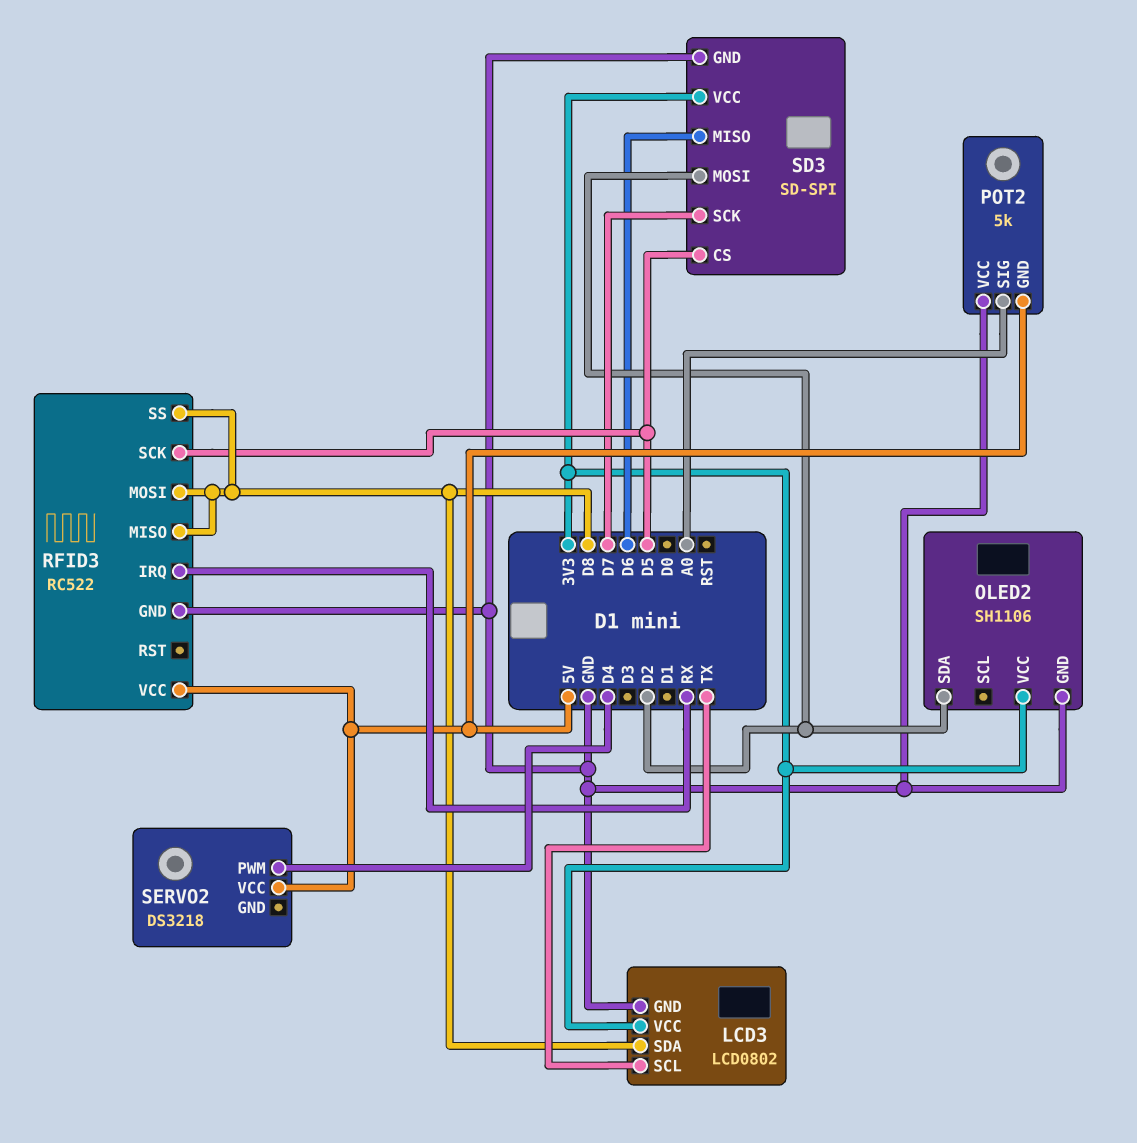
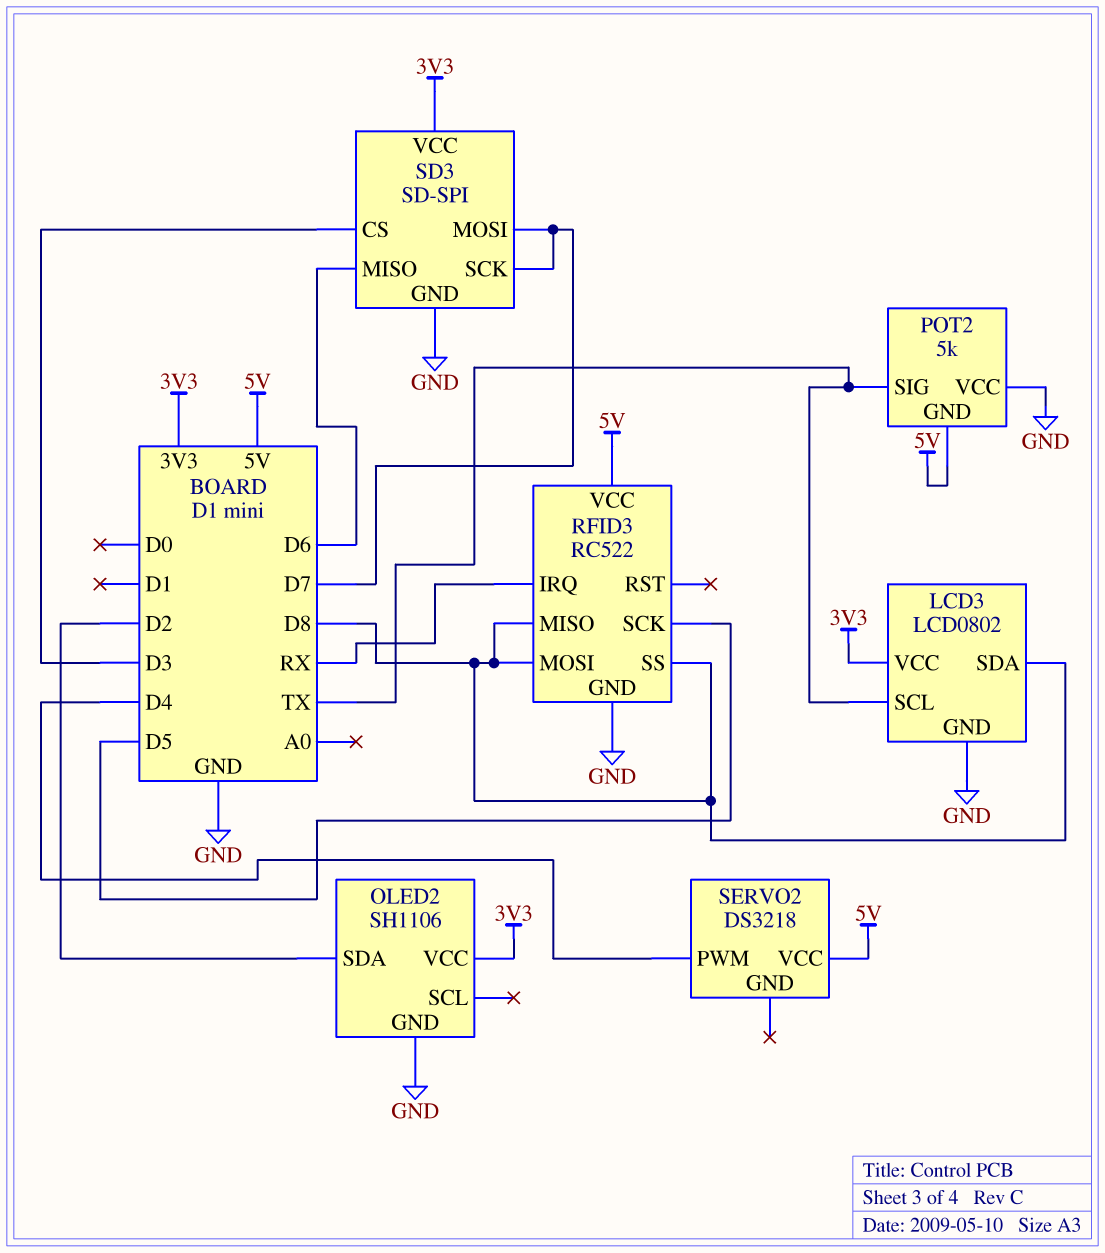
POT2 pin SIG: A0 -> TX
SD3 pin CS: D5 -> D3
SD3 pin MOSI: D2 -> D7

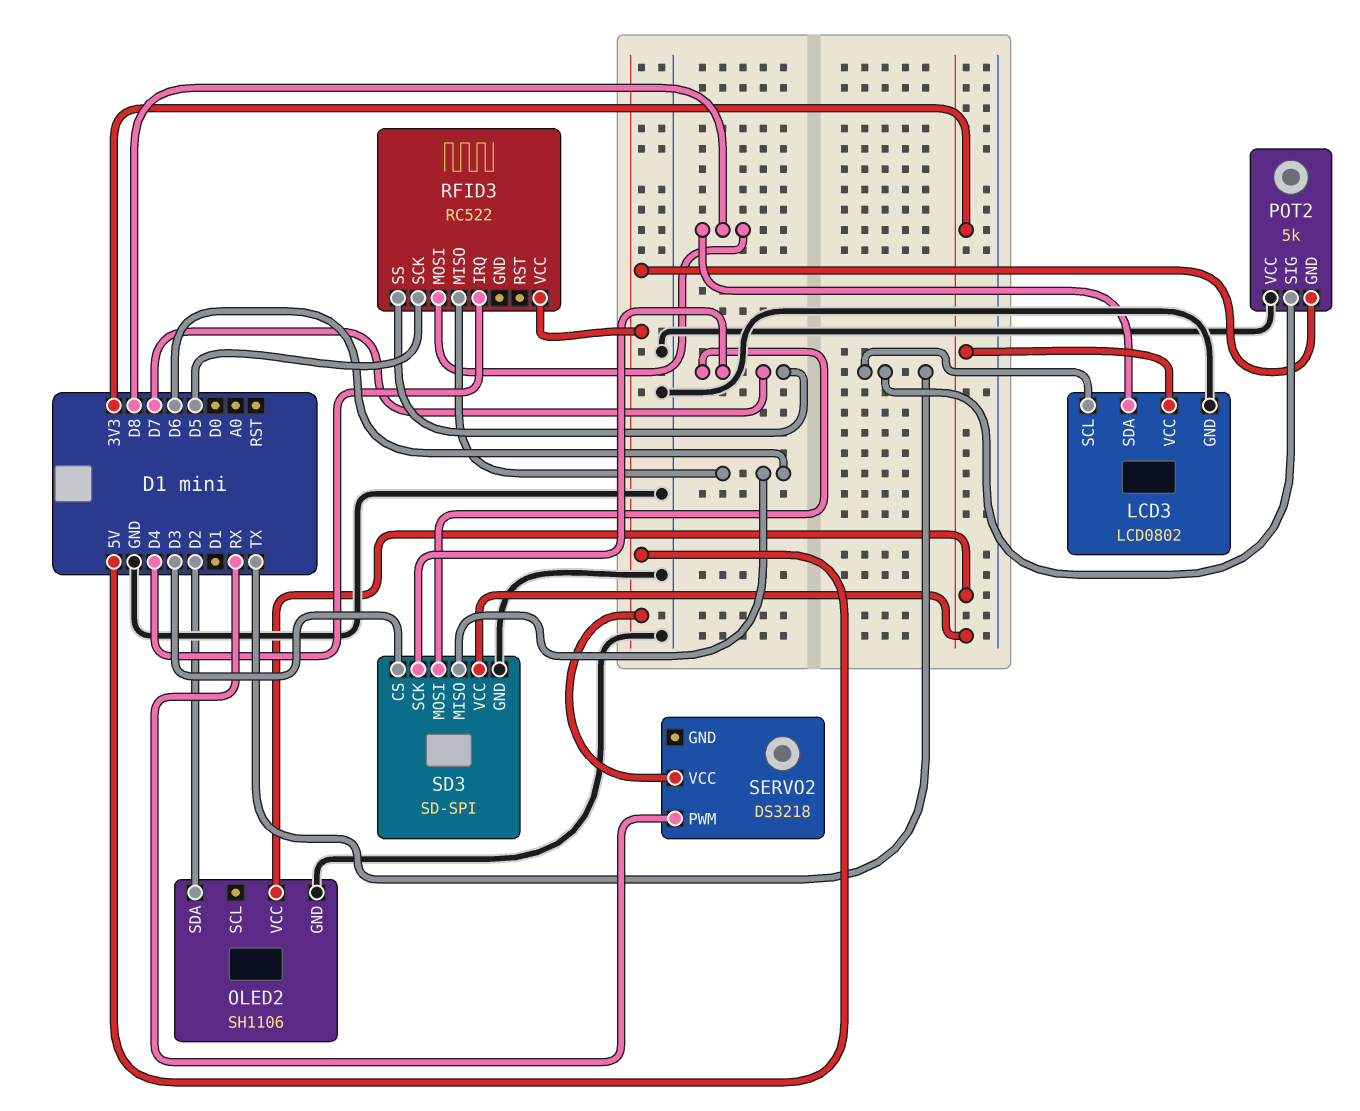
RFID3 pin GND: GND -> none
RFID3 pin IRQ: RX -> D4
RFID3 pin MISO: D8 -> D6
RFID3 pin SS: D8 -> D7
SERVO2 pin PWM: D4 -> RX

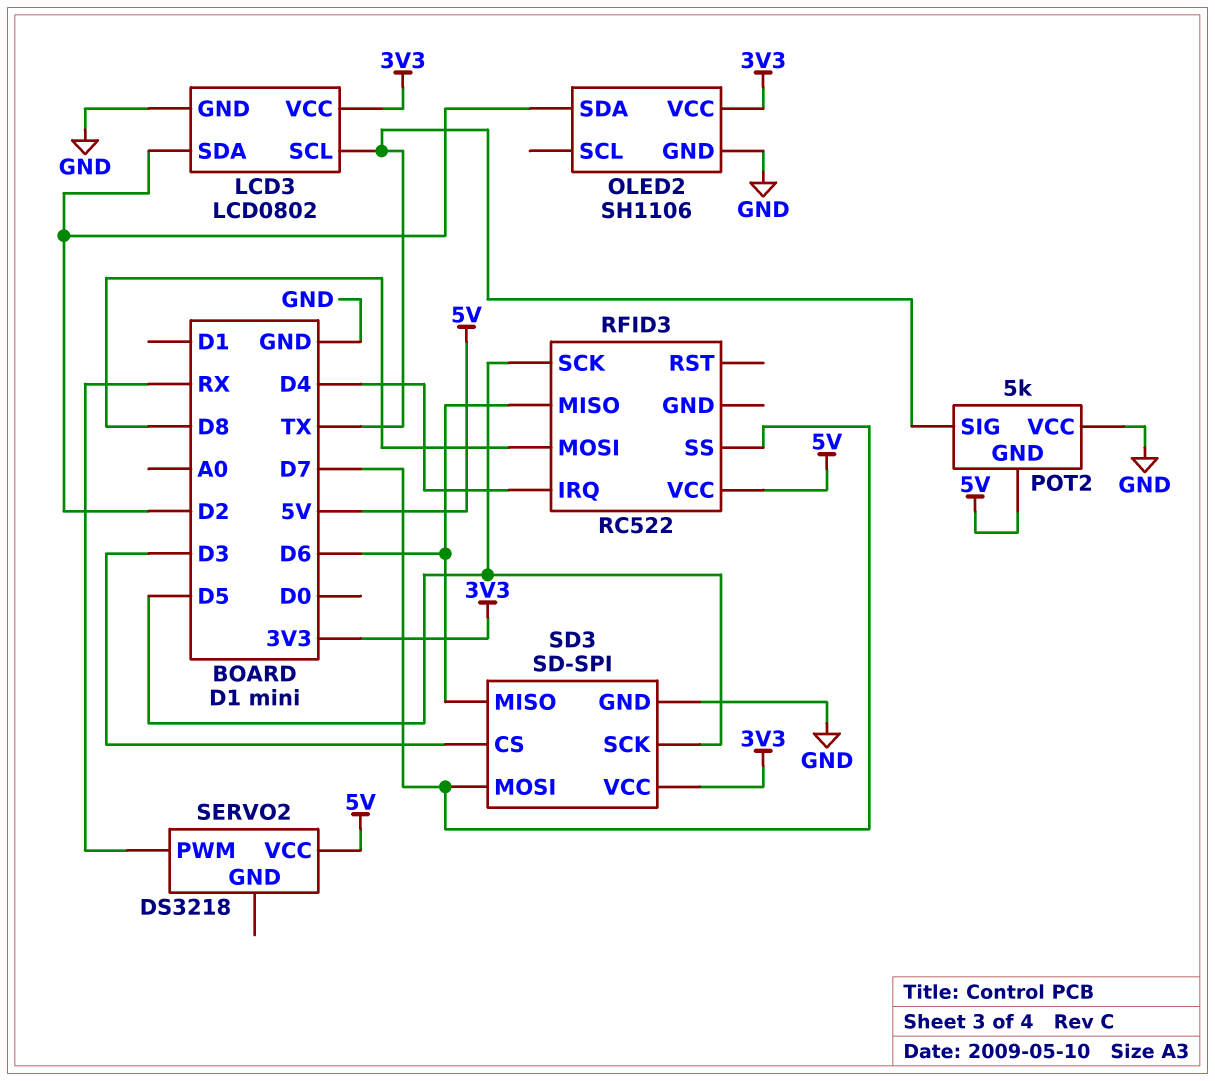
LCD3 pin SDA: D8 -> D2
SD3 pin SCK: D7 -> D5

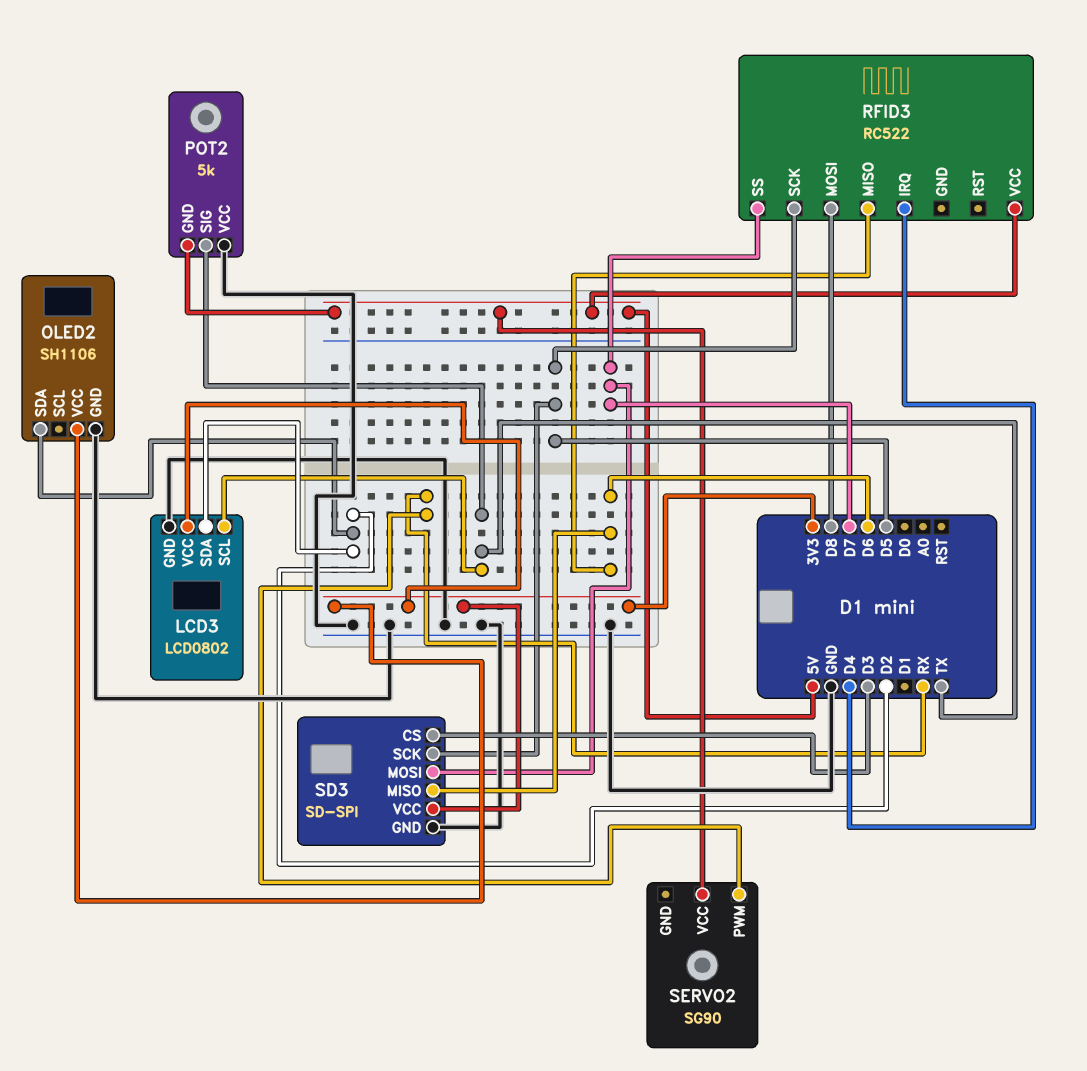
SERVO2: DS3218 -> SG90

